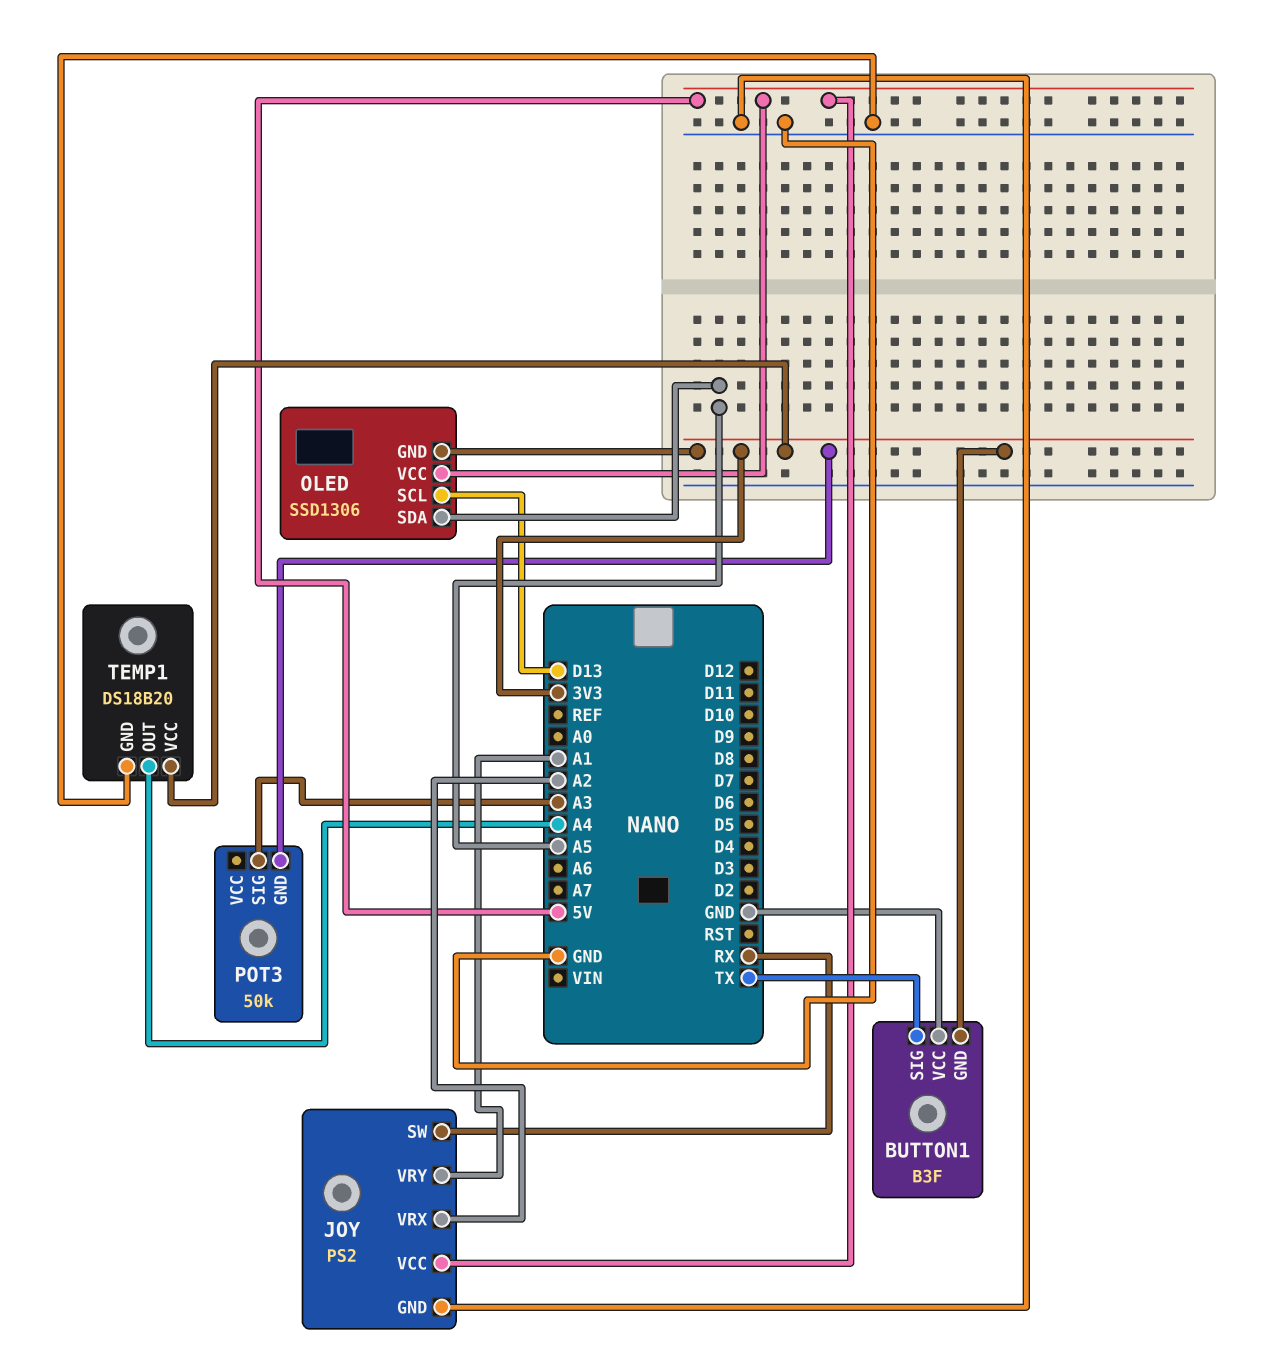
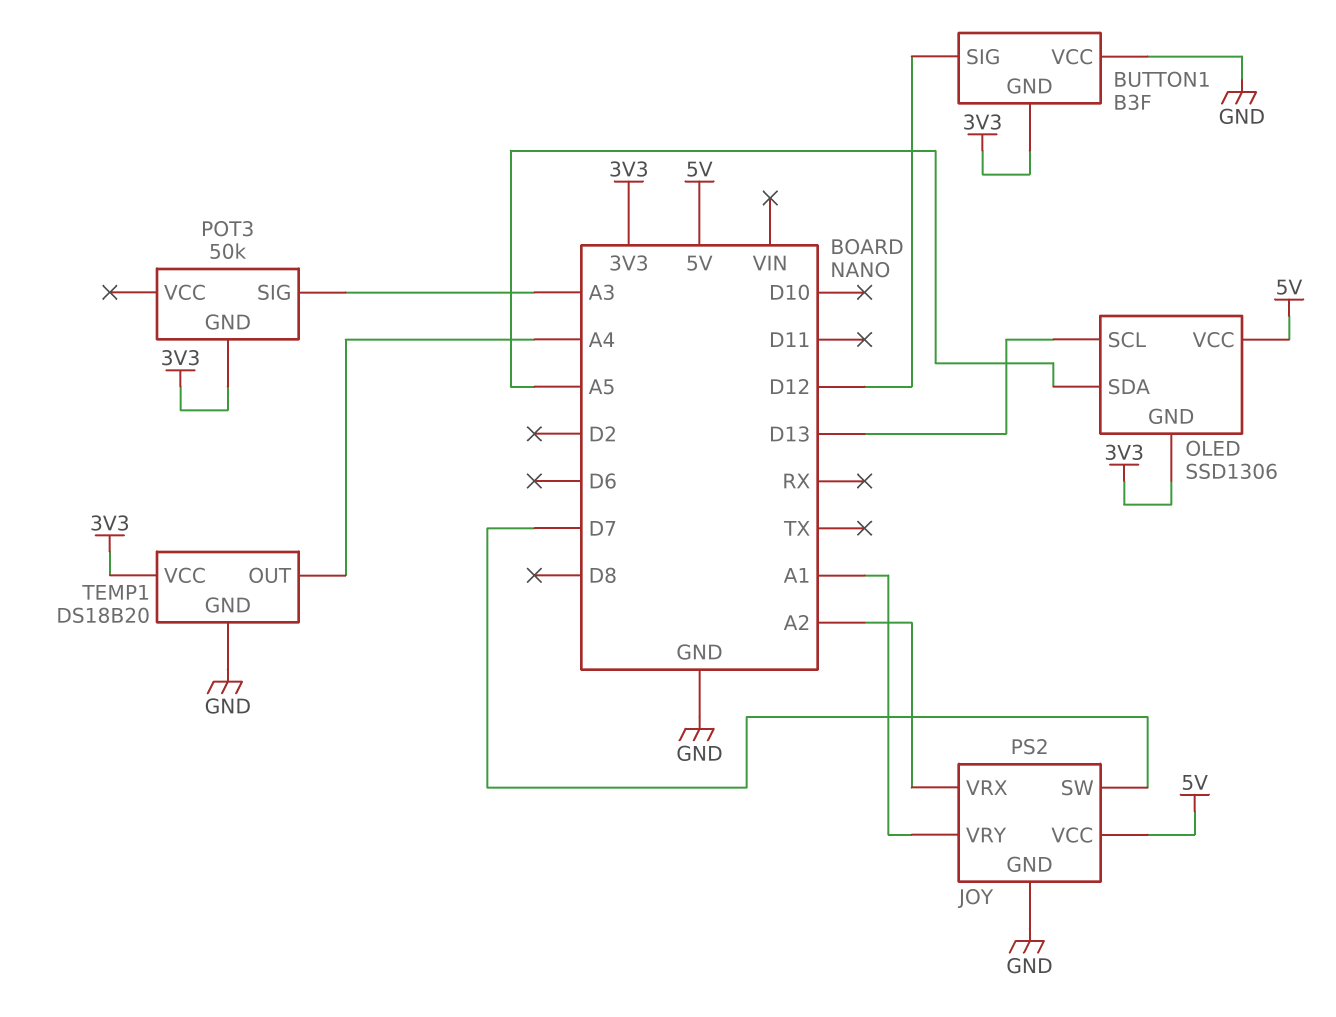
BUTTON1 pin SIG: TX -> D12
JOY pin SW: RX -> D7

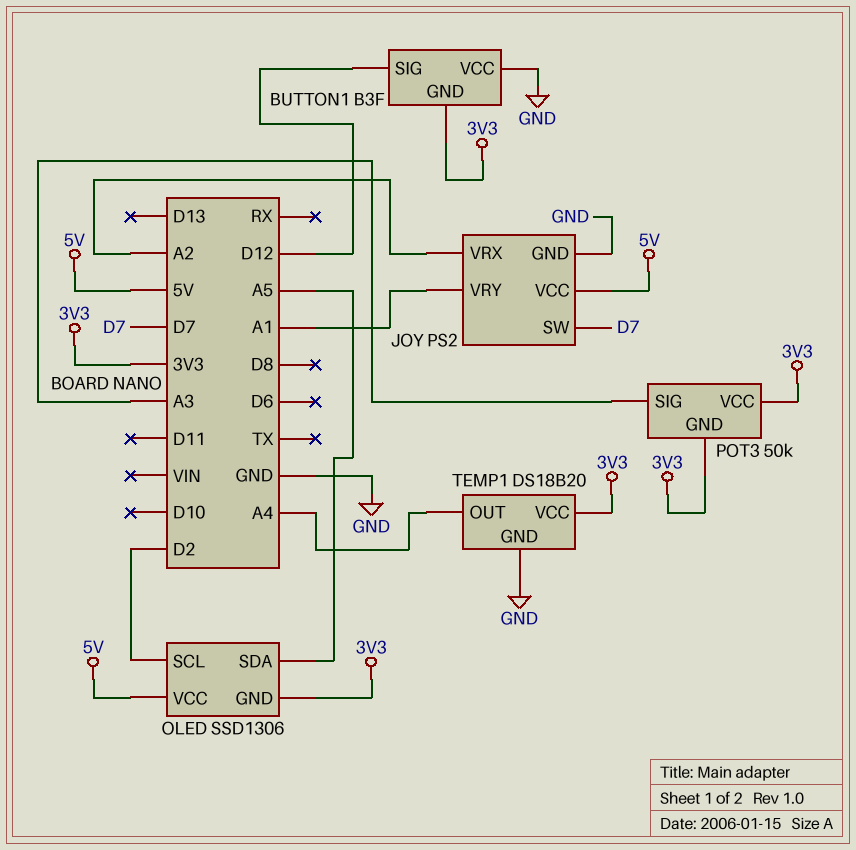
OLED pin SCL: D13 -> D2
POT3 pin VCC: none -> 3V3

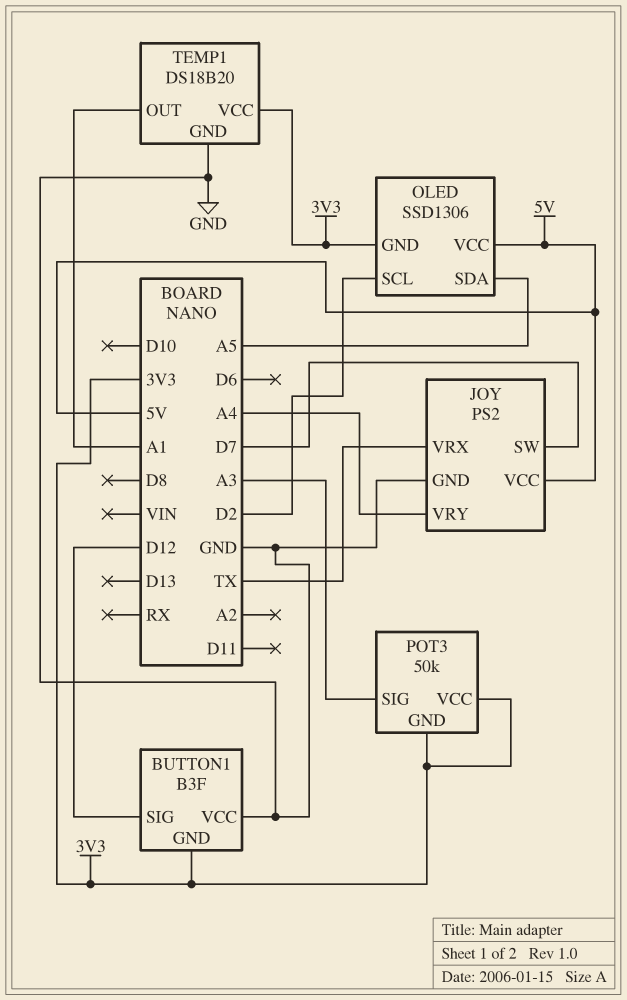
JOY pin VRX: A2 -> TX
JOY pin VRY: A1 -> A4
TEMP1 pin OUT: A4 -> A1

